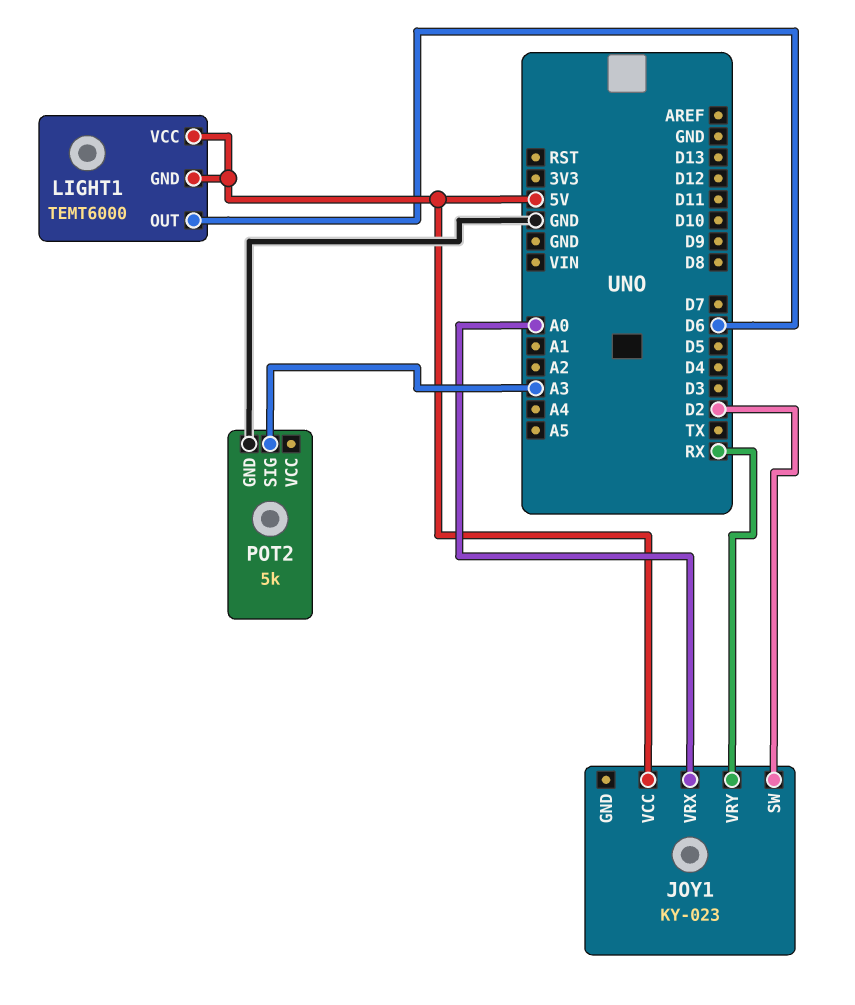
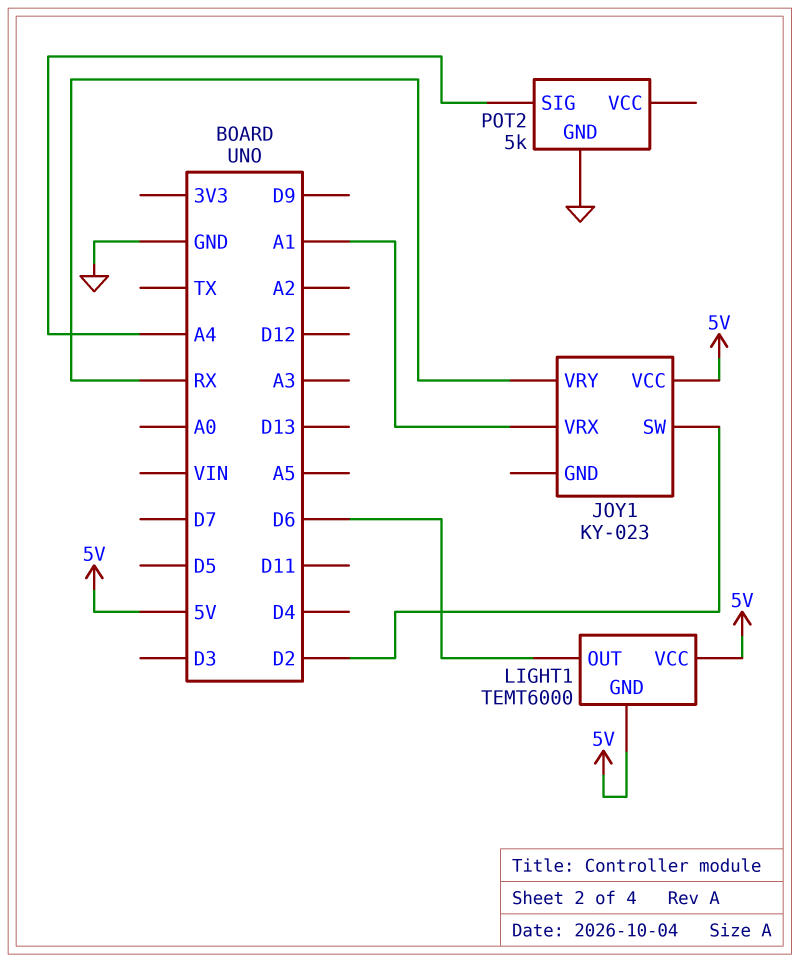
JOY1 pin VRX: A0 -> A1
POT2 pin SIG: A3 -> A4

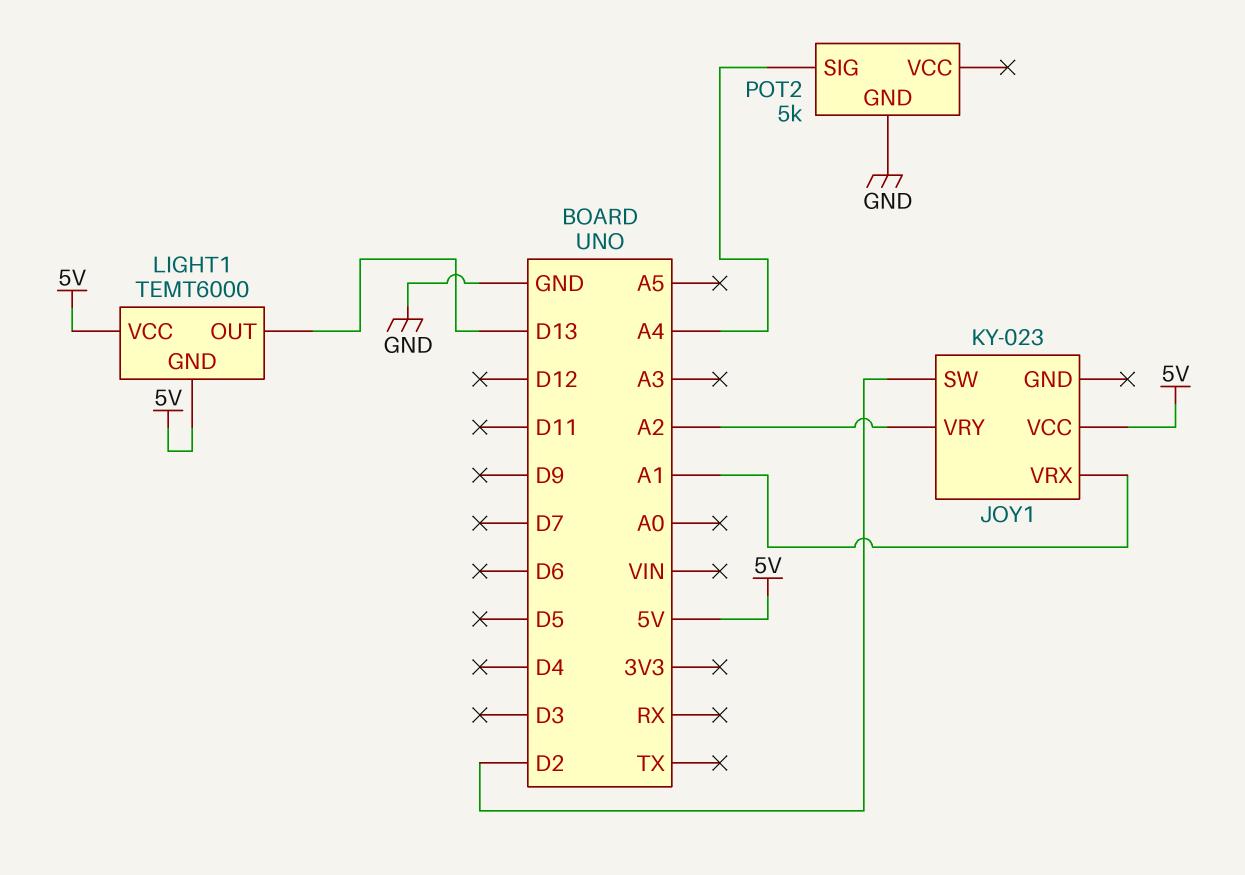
JOY1 pin VRY: RX -> A2
LIGHT1 pin OUT: D6 -> D13

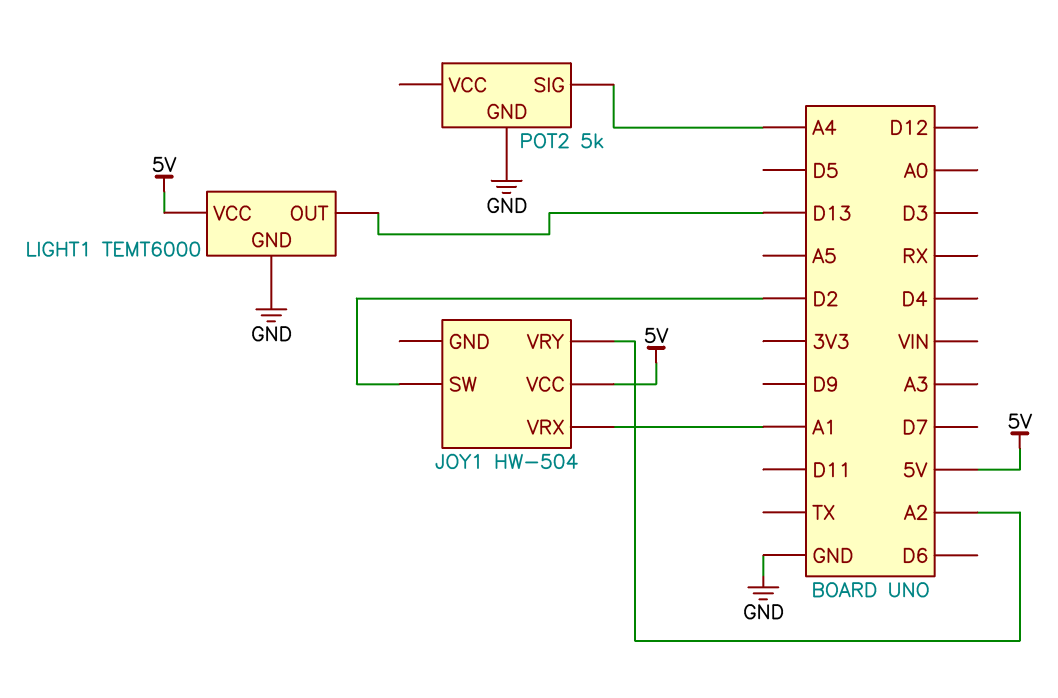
JOY1: KY-023 -> HW-504
LIGHT1 pin GND: 5V -> GND

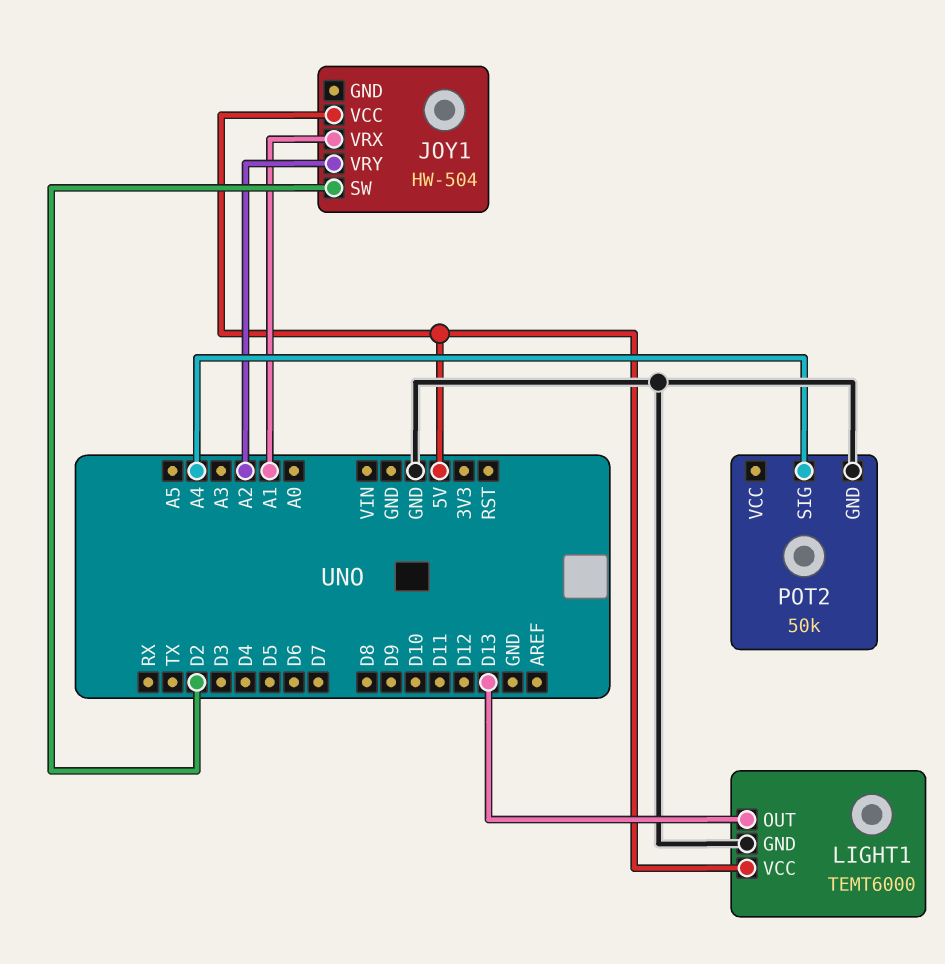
POT2: 5k -> 50k

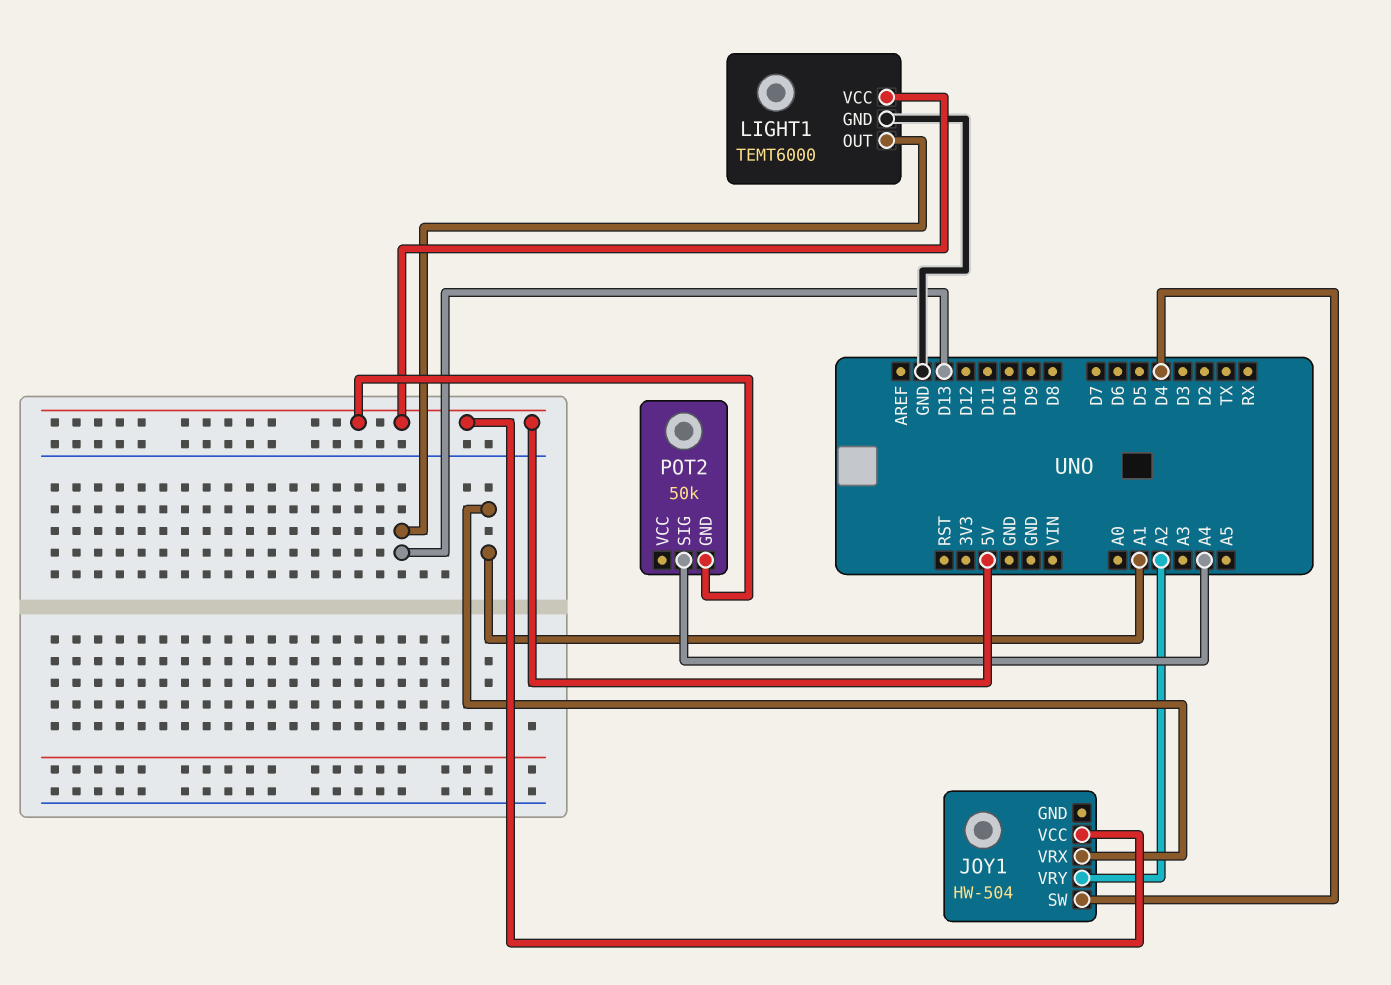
JOY1 pin SW: D2 -> D4
POT2 pin GND: GND -> 5V

